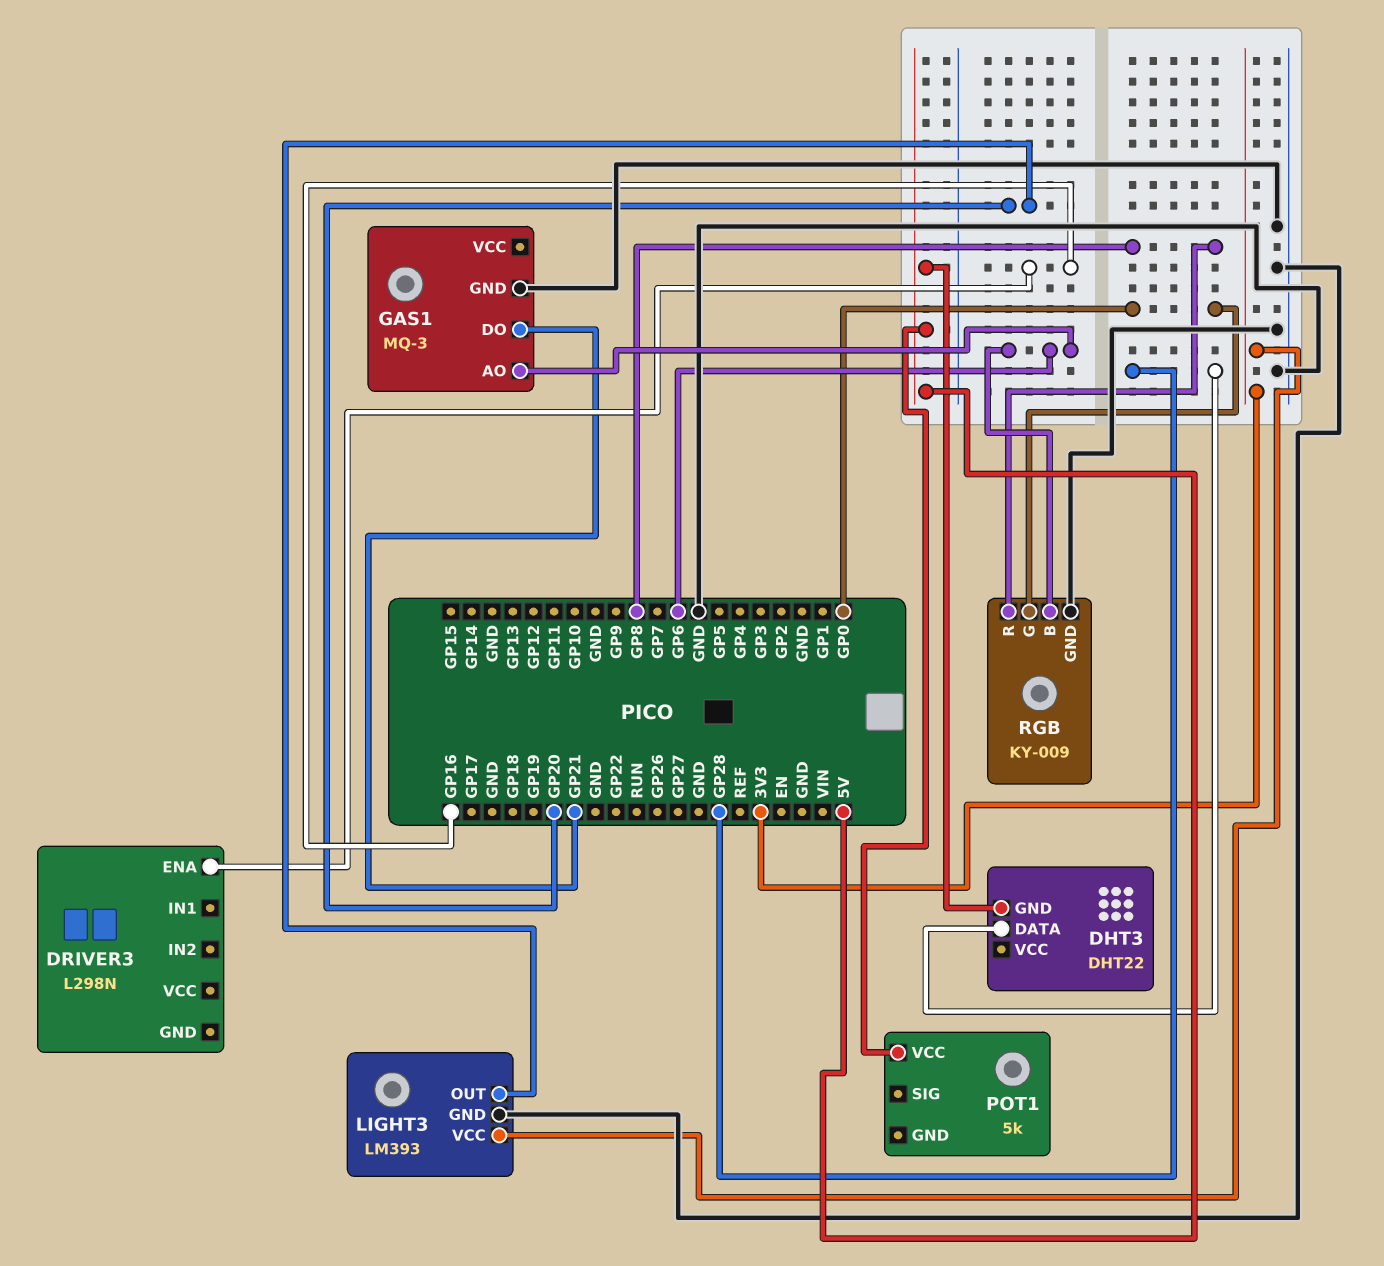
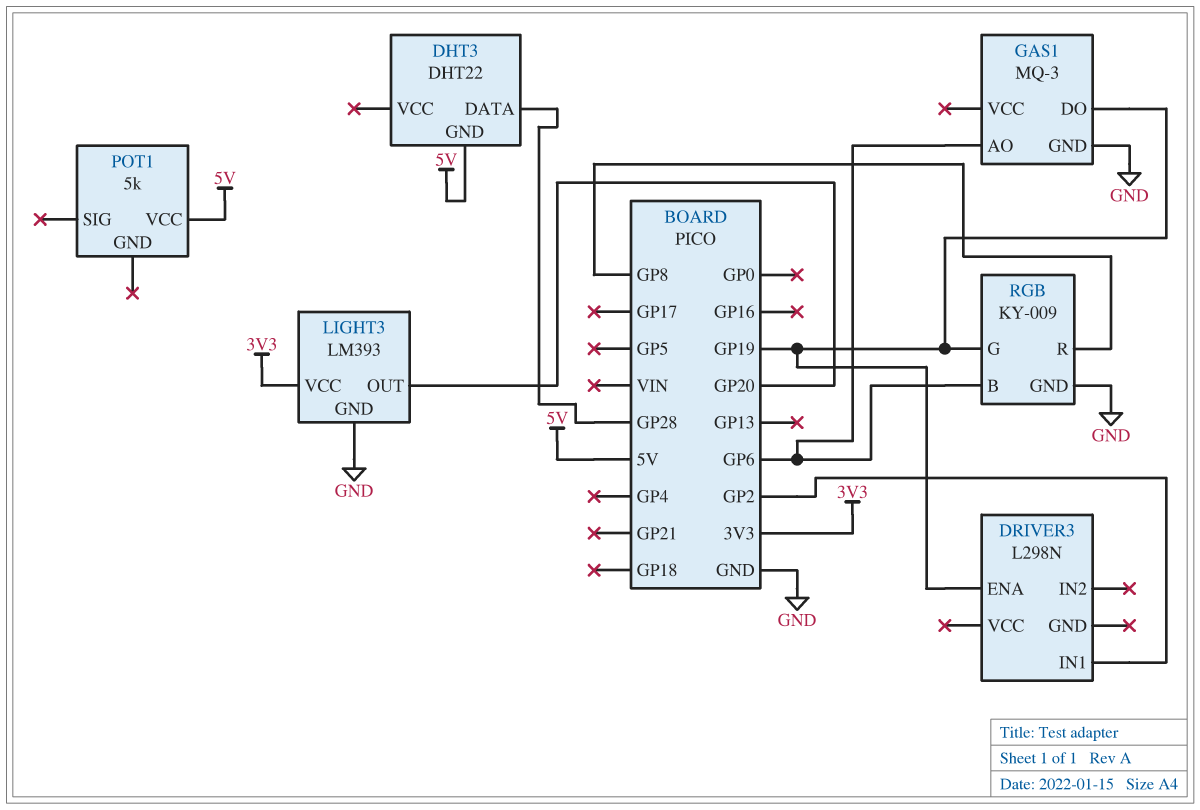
DRIVER3 pin ENA: GP16 -> GP19
DRIVER3 pin IN1: none -> GP2
GAS1 pin DO: GP21 -> GP19
RGB pin G: GP0 -> GP19

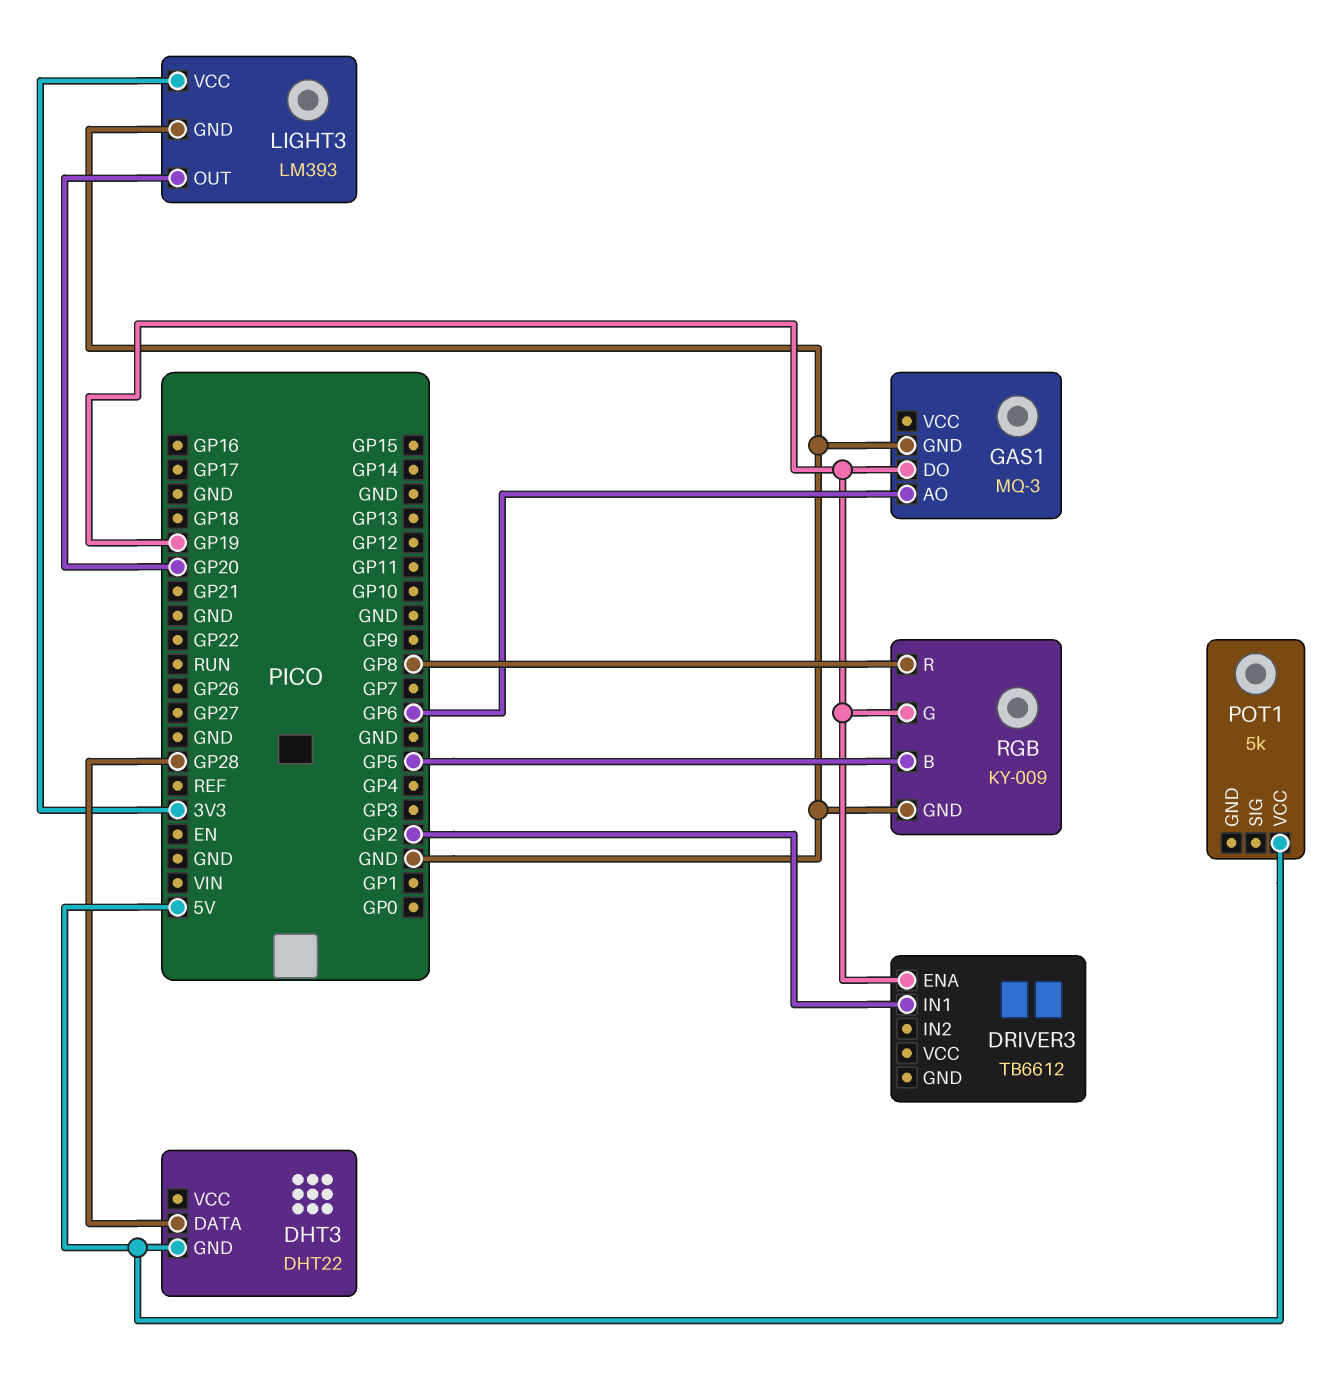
DRIVER3: L298N -> TB6612
RGB pin B: GP6 -> GP5

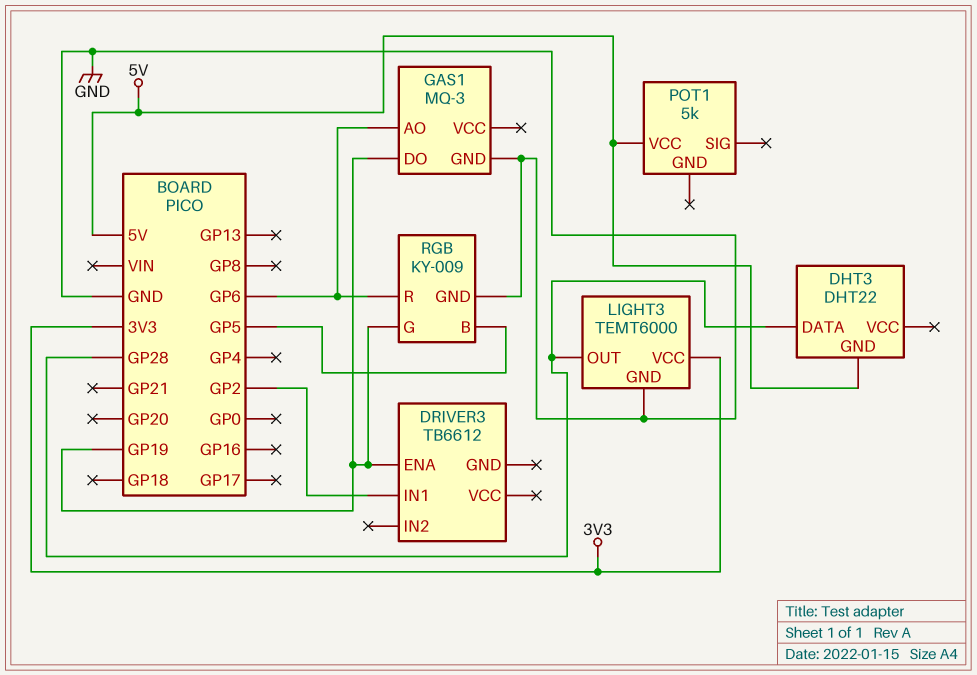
LIGHT3: LM393 -> TEMT6000
LIGHT3 pin OUT: GP20 -> GP28
RGB pin R: GP8 -> GP6

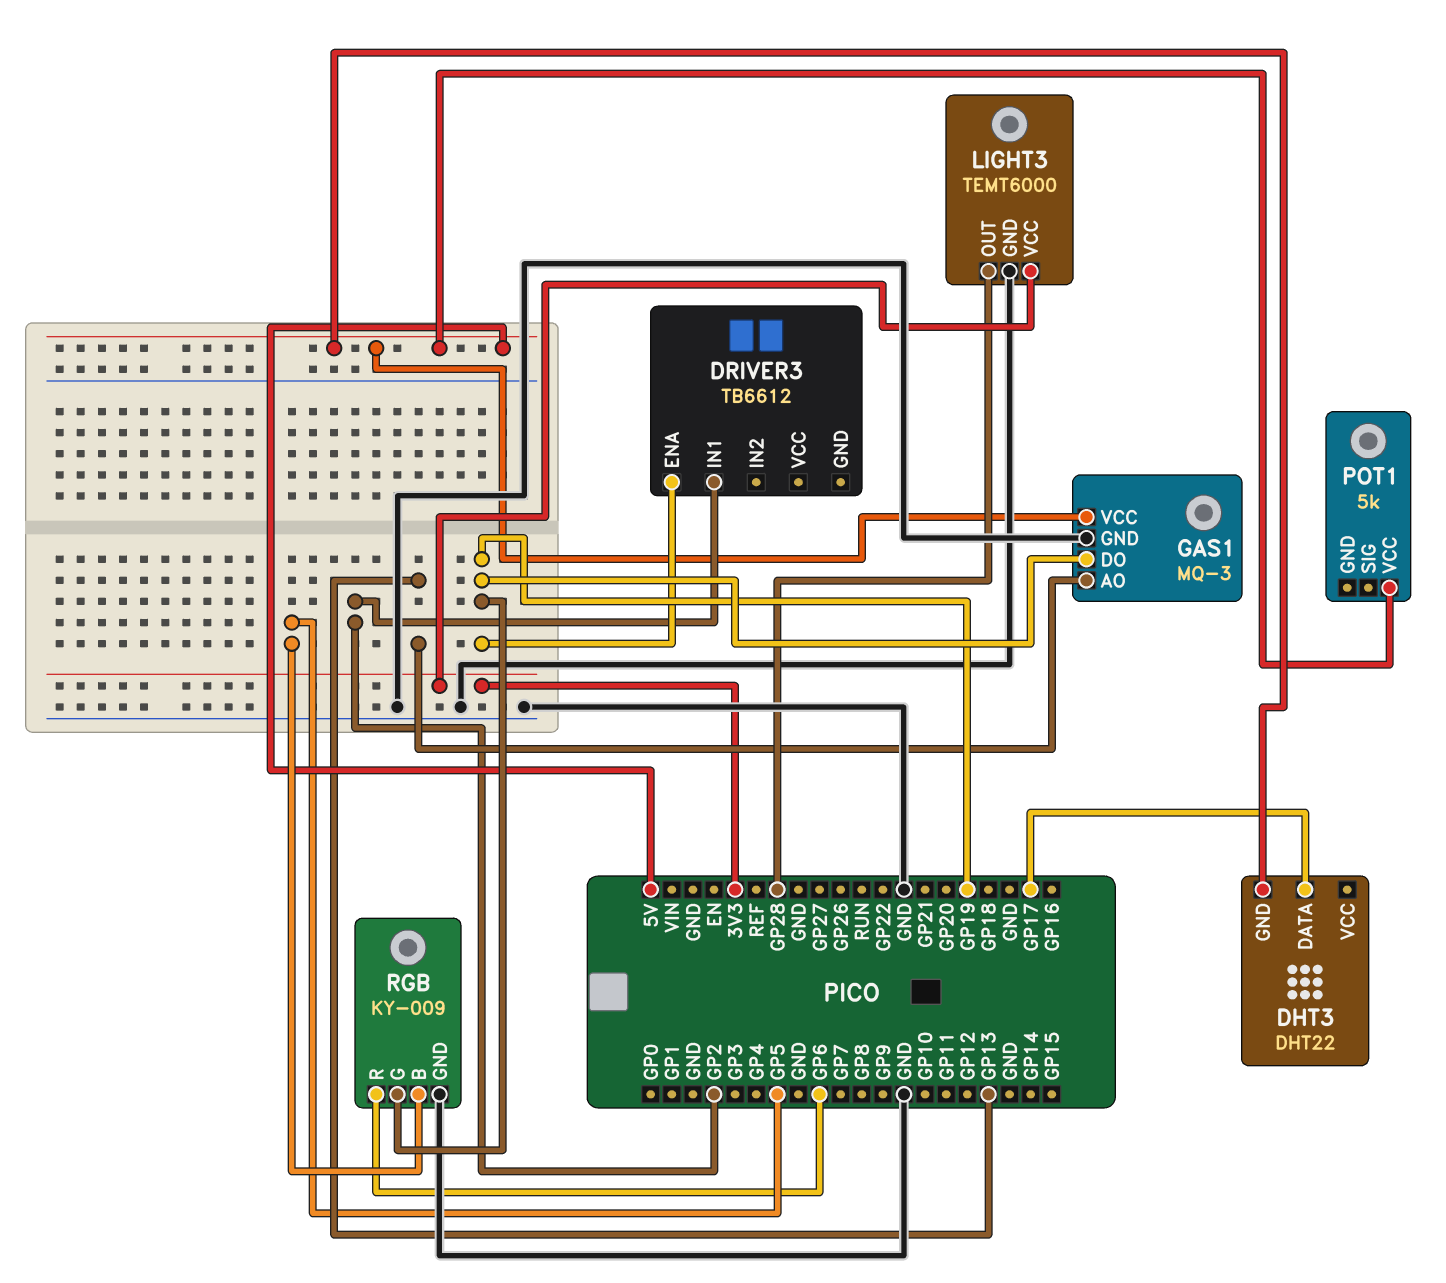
DHT3 pin DATA: GP28 -> GP17
GAS1 pin AO: GP6 -> GP13
GAS1 pin VCC: none -> 5V

